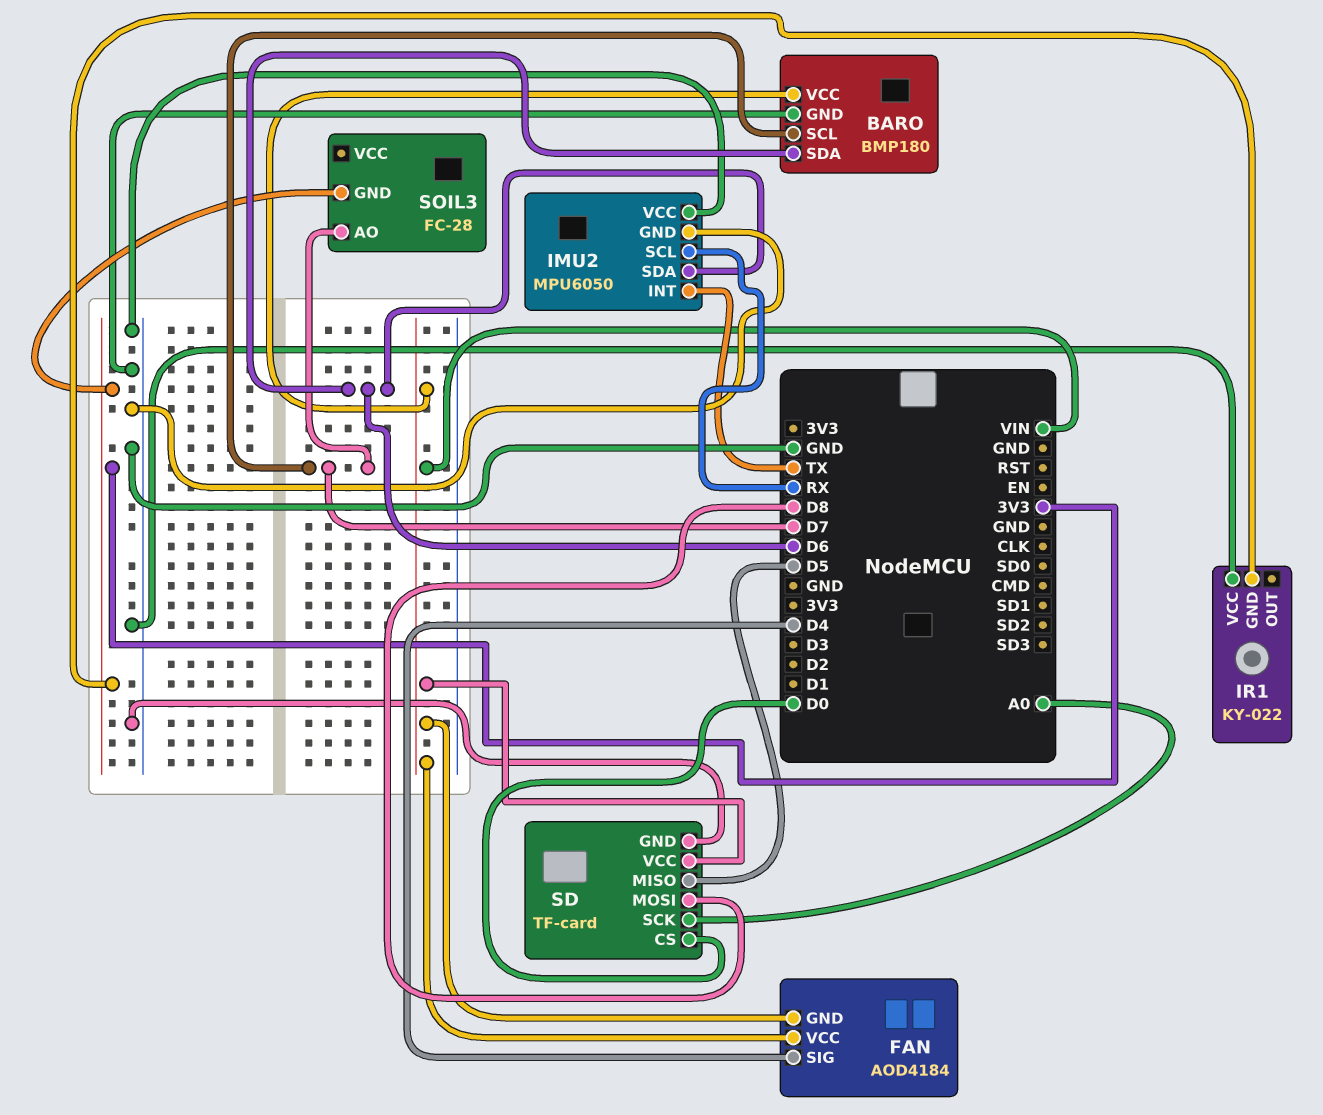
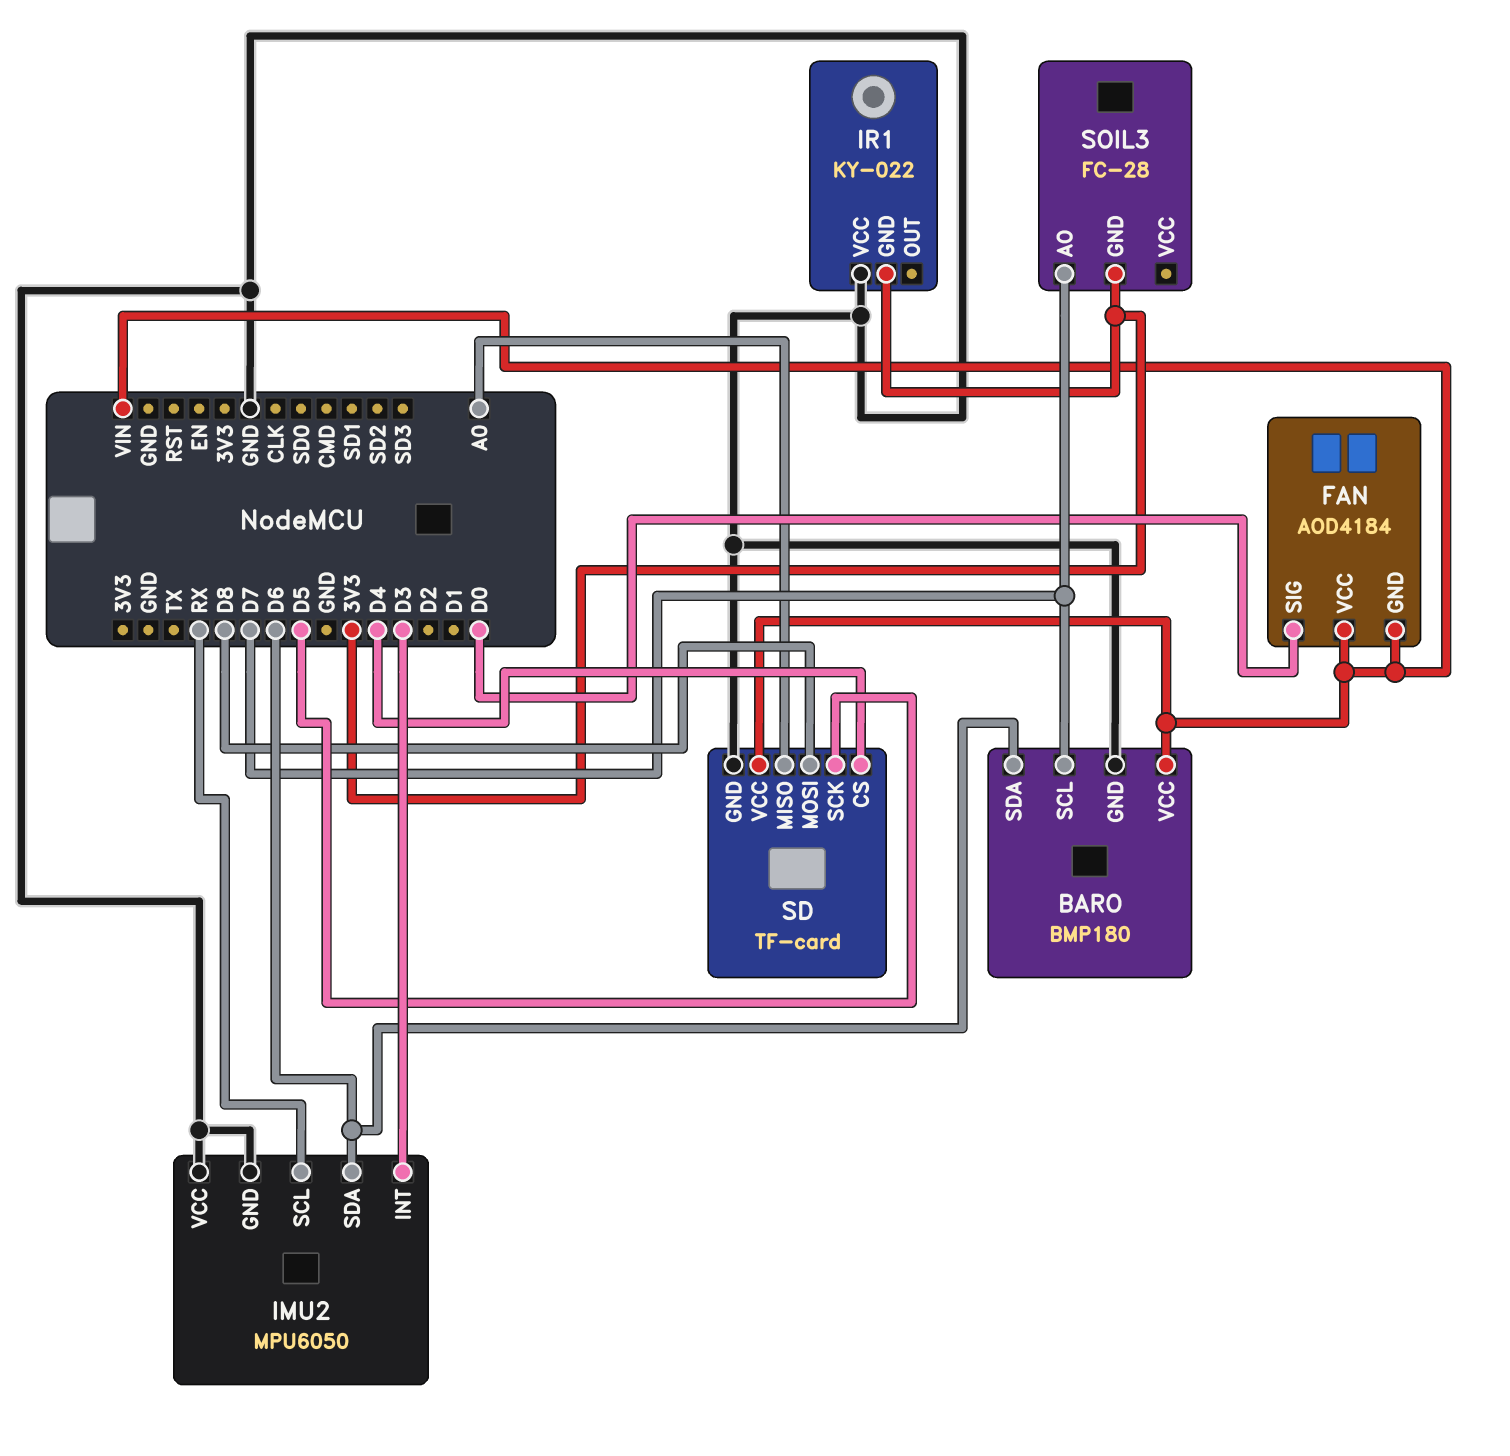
FAN pin SIG: D4 -> D0
IMU2 pin INT: TX -> D3
SD pin CS: D0 -> D4
SD pin MISO: D5 -> A0
SD pin SCK: A0 -> D5

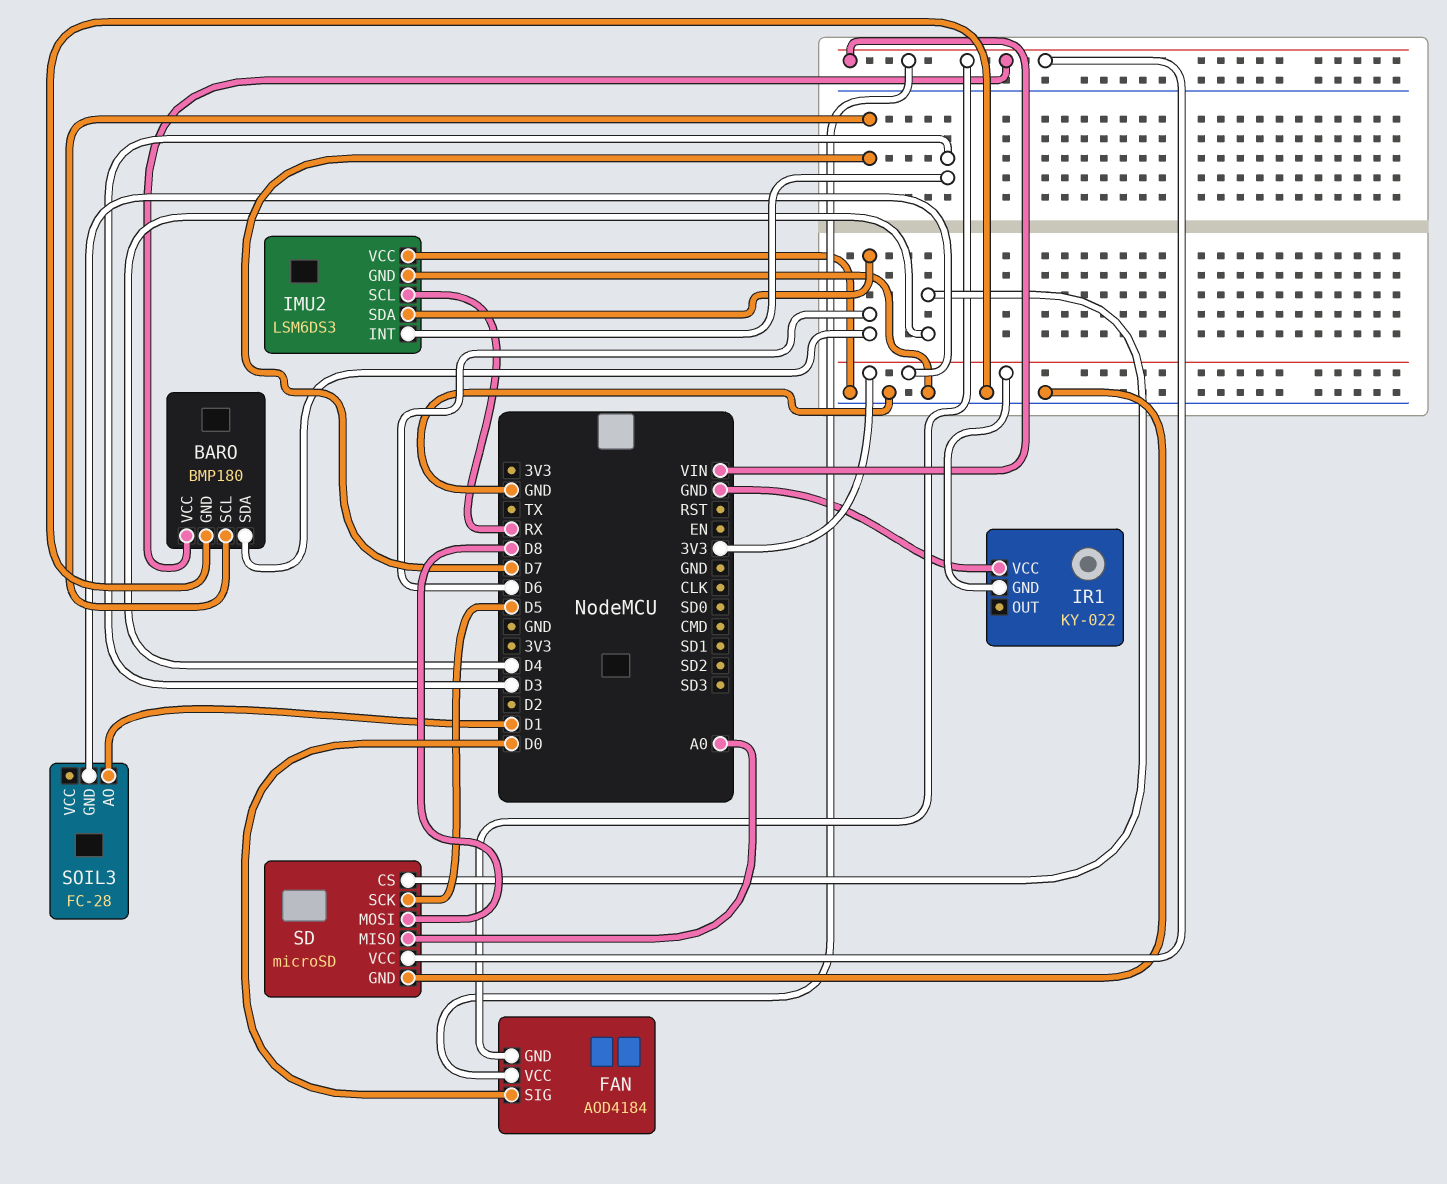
IMU2: MPU6050 -> LSM6DS3
SD: TF-card -> microSD
SOIL3 pin AO: D7 -> D1

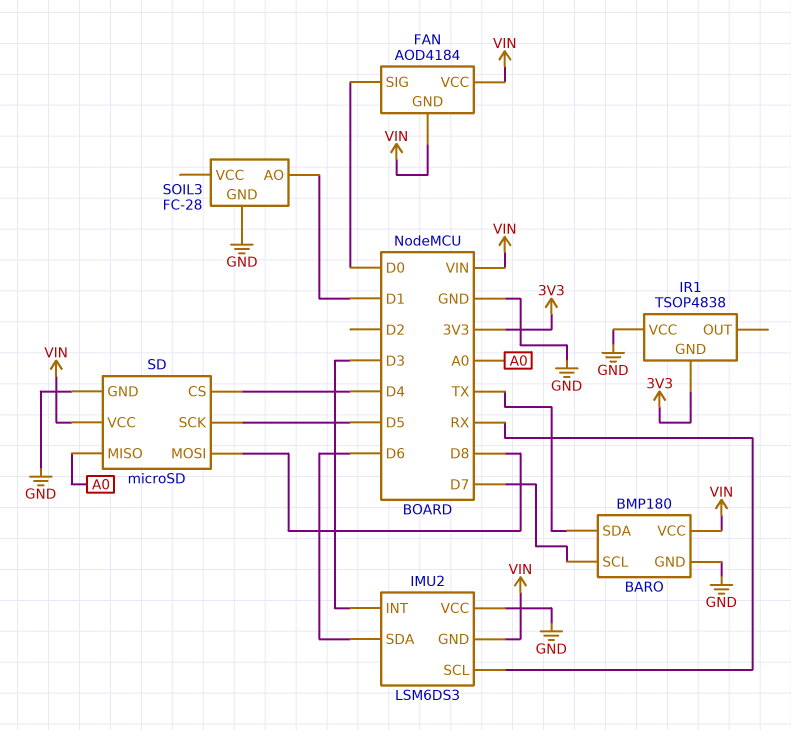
BARO pin SDA: D6 -> TX
IMU2 pin GND: GND -> VIN
IR1: KY-022 -> TSOP4838
SOIL3 pin GND: 3V3 -> GND

